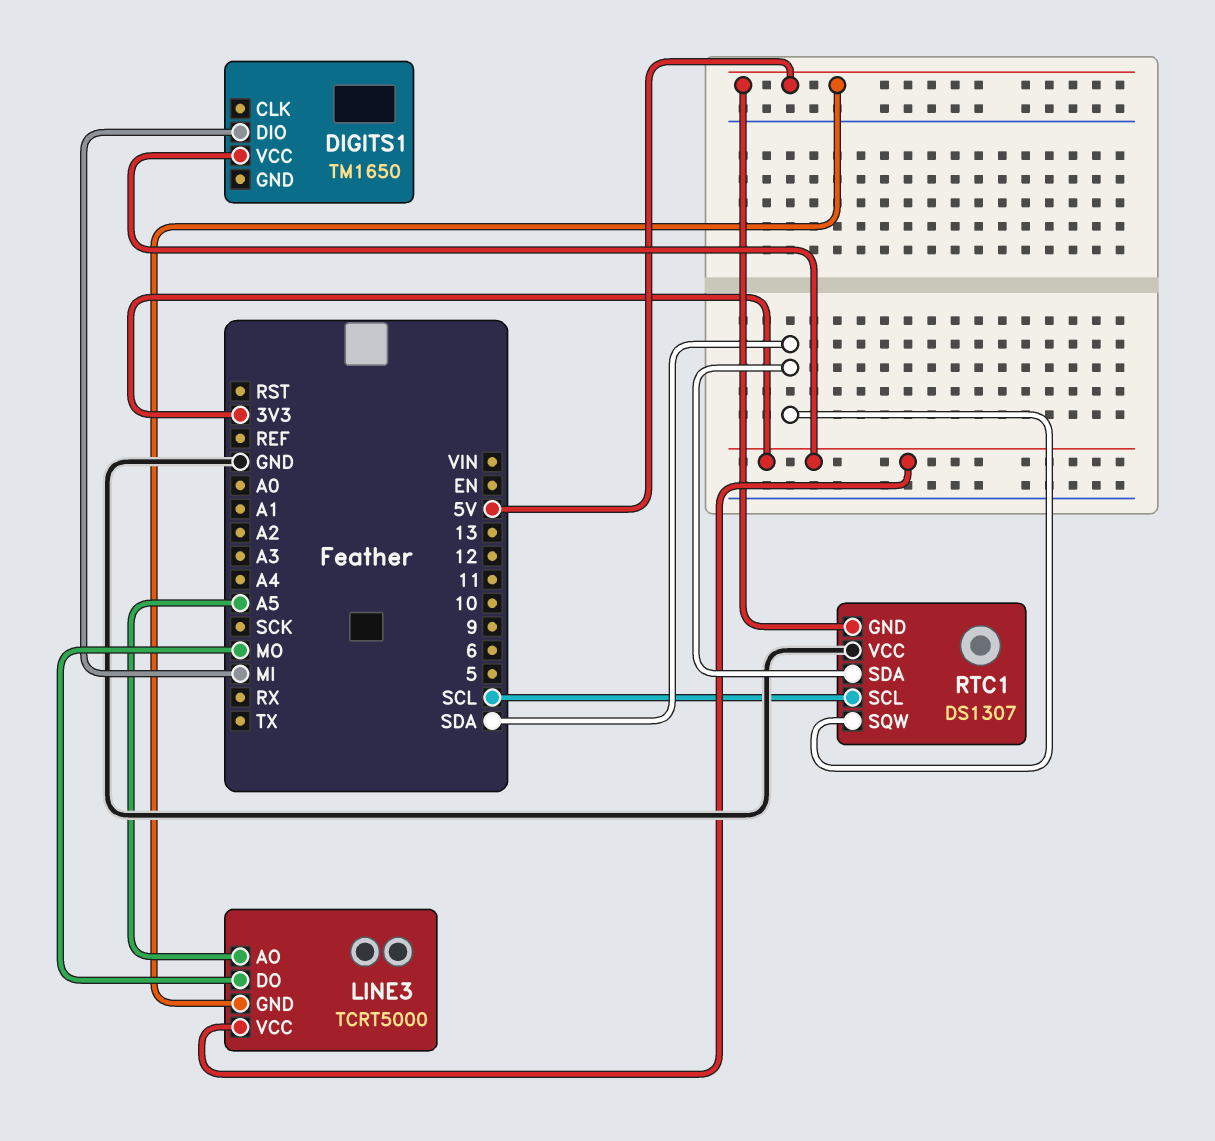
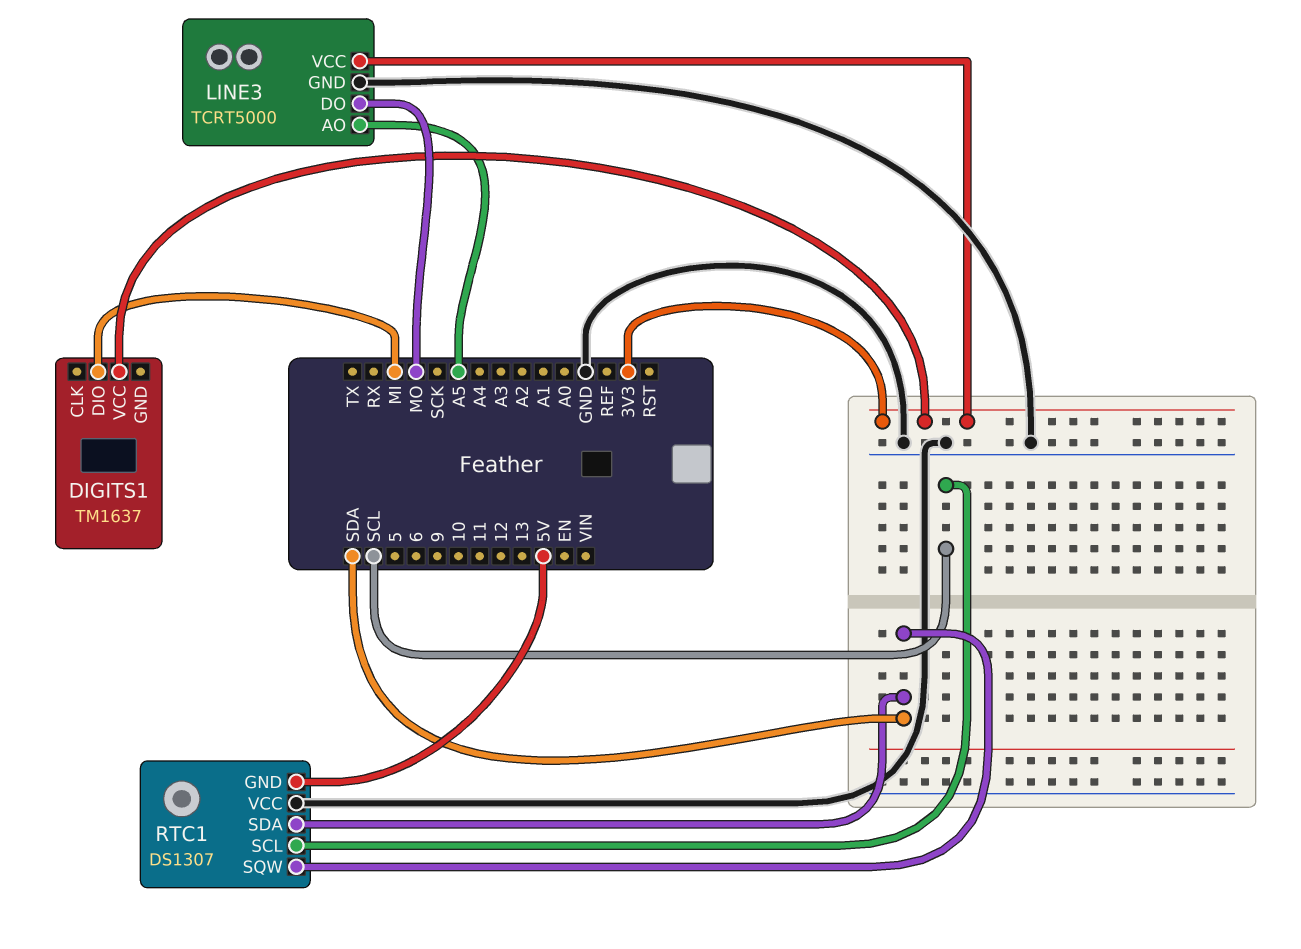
DIGITS1: TM1650 -> TM1637
LINE3 pin GND: 5V -> GND

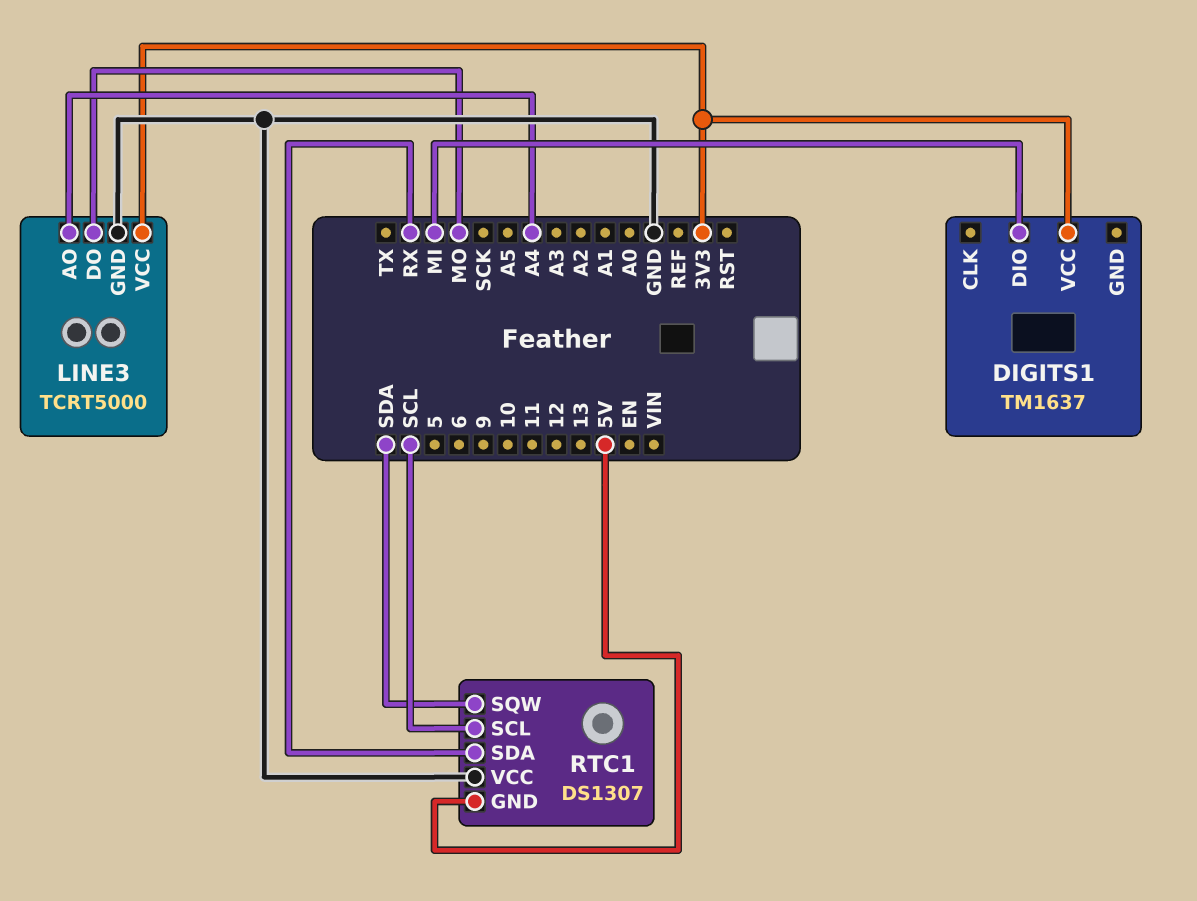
LINE3 pin AO: A5 -> A4
RTC1 pin SDA: SDA -> RX

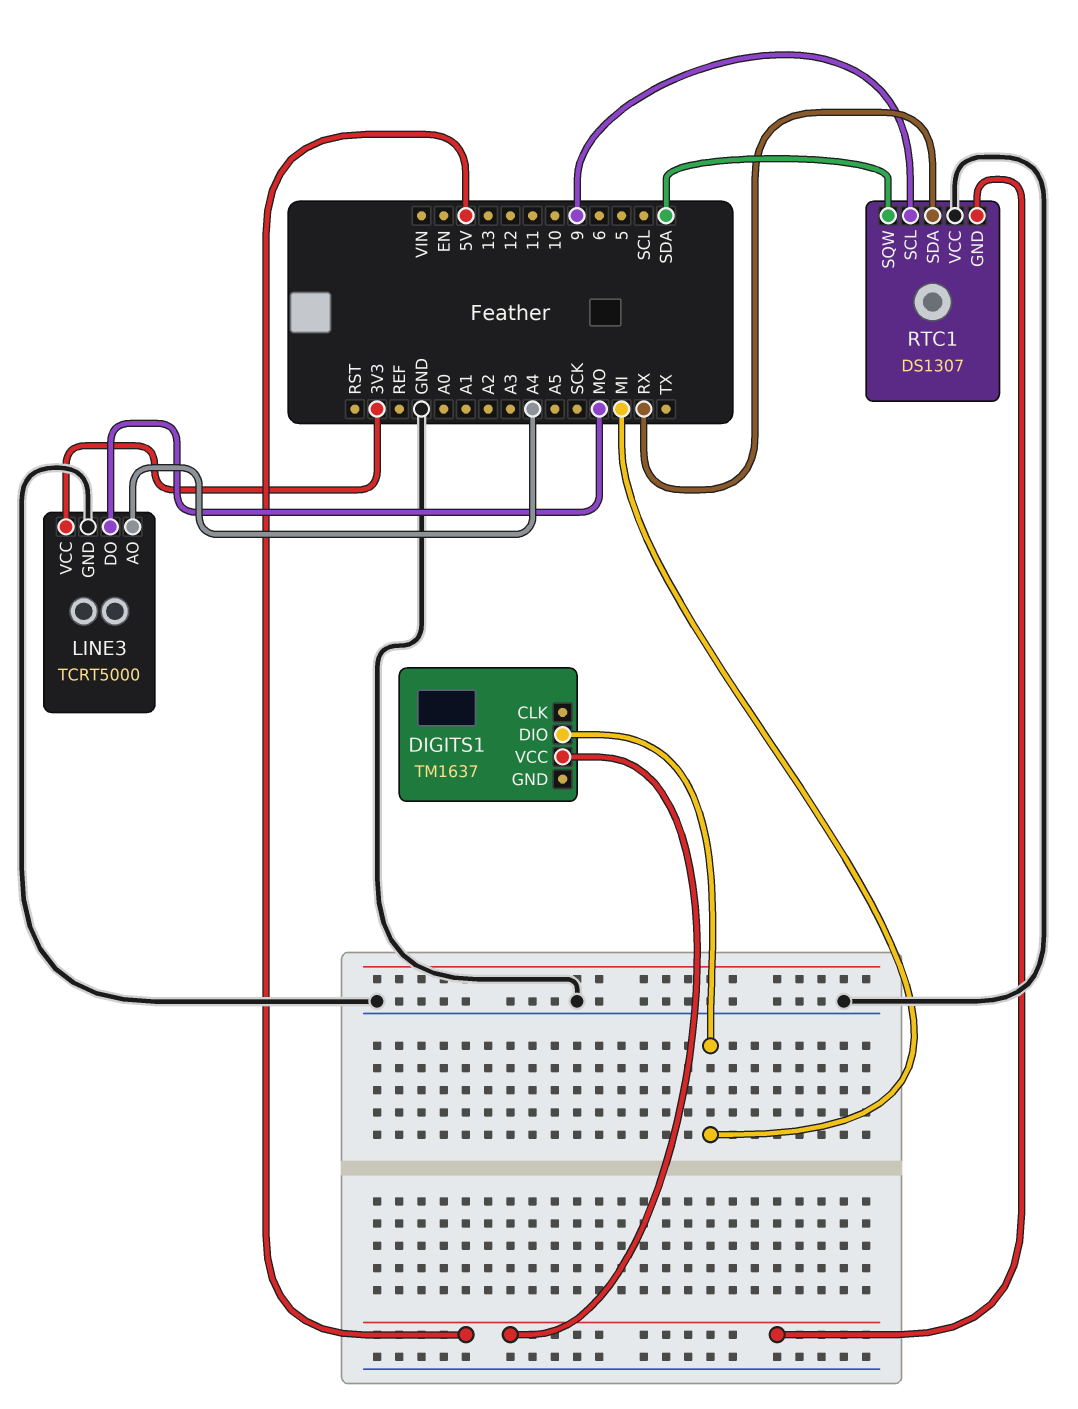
DIGITS1 pin VCC: 3V3 -> 5V
RTC1 pin SCL: SCL -> 9

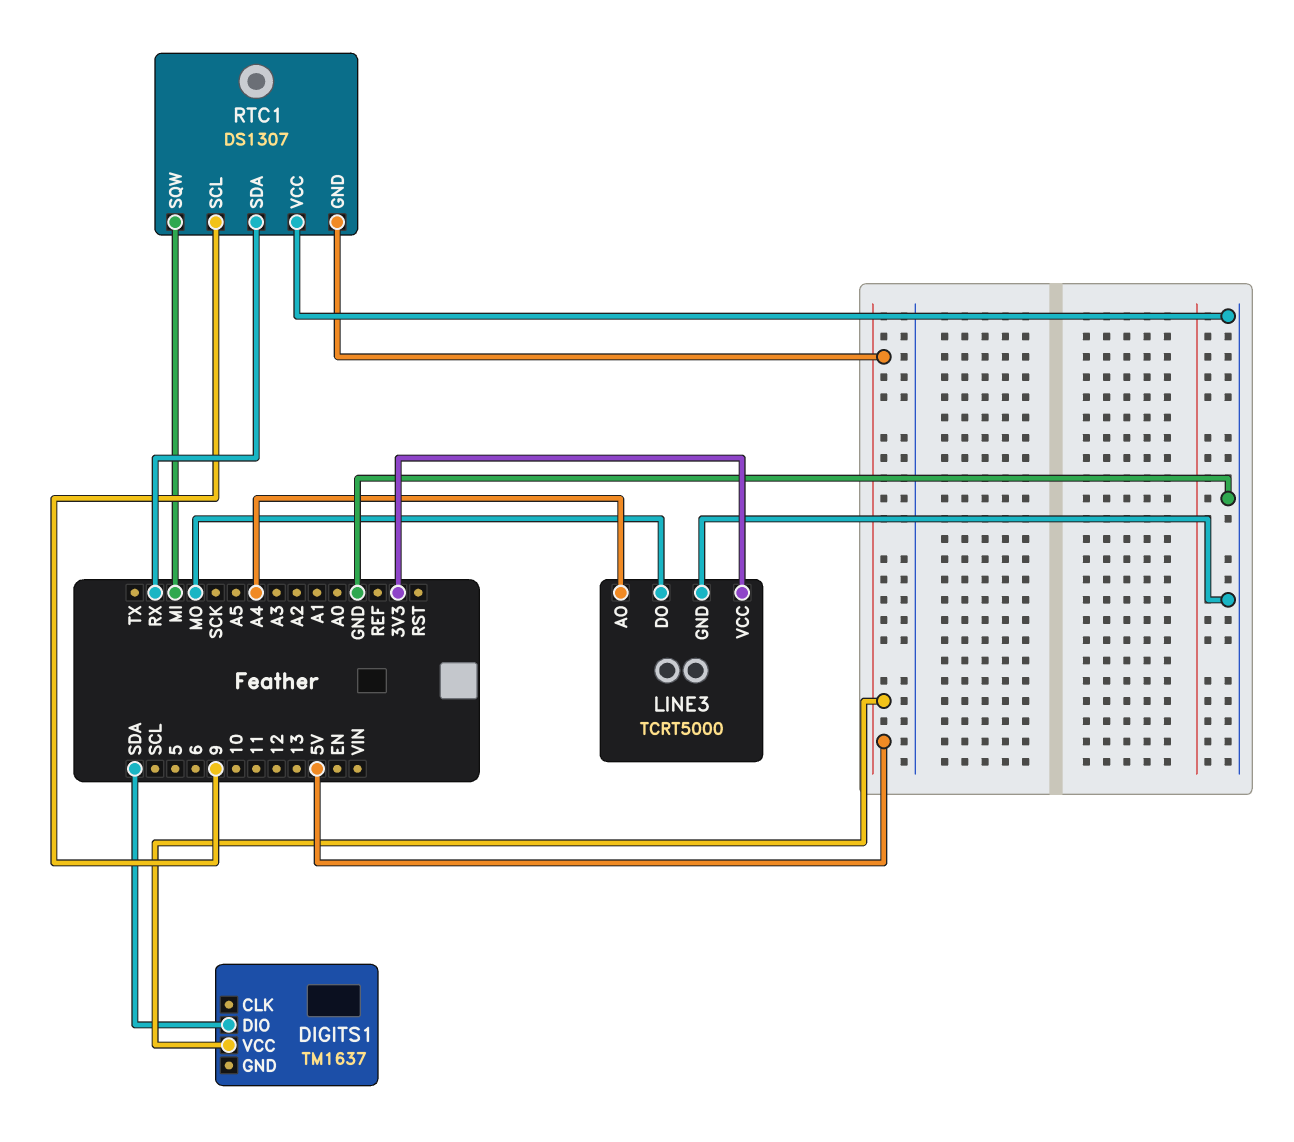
DIGITS1 pin DIO: MI -> SDA
RTC1 pin SQW: SDA -> MI

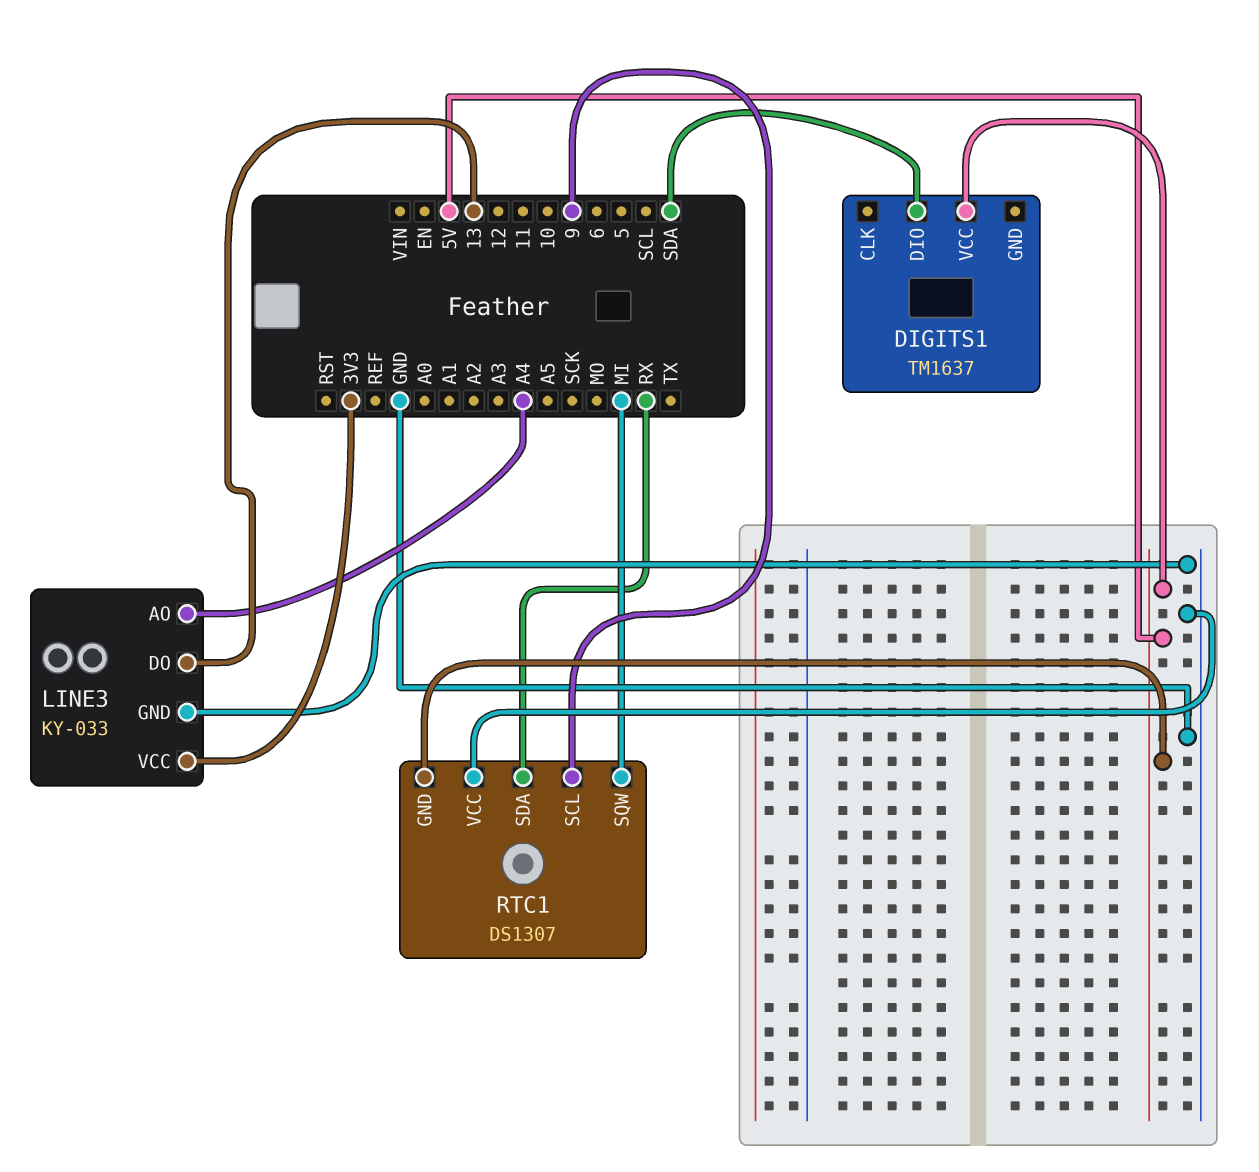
LINE3: TCRT5000 -> KY-033
LINE3 pin DO: MO -> 13

